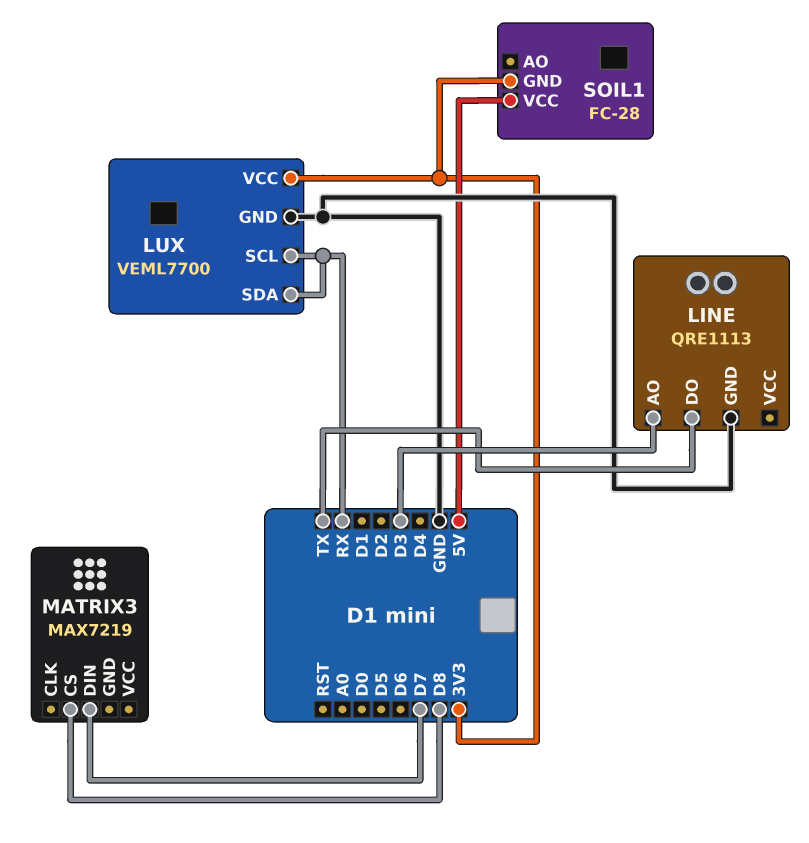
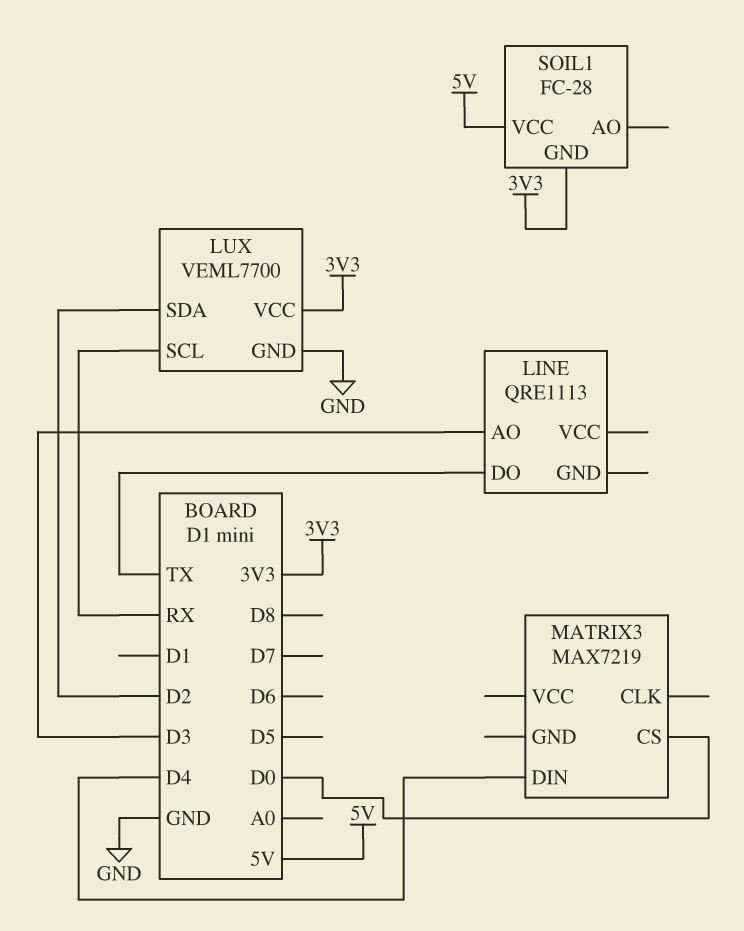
LINE pin GND: GND -> none
LUX pin SDA: RX -> D2
MATRIX3 pin CS: D8 -> D0
MATRIX3 pin DIN: D7 -> D4

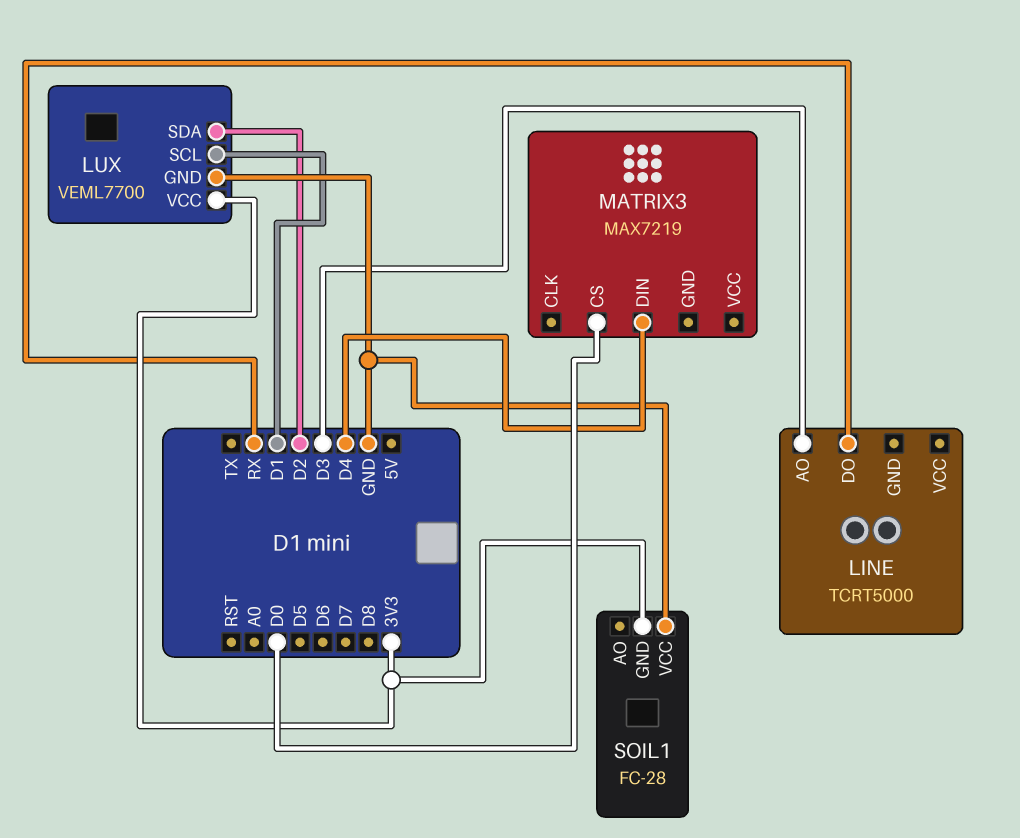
LINE: QRE1113 -> TCRT5000
LINE pin DO: TX -> RX
LUX pin SCL: RX -> D1
SOIL1 pin VCC: 5V -> GND

